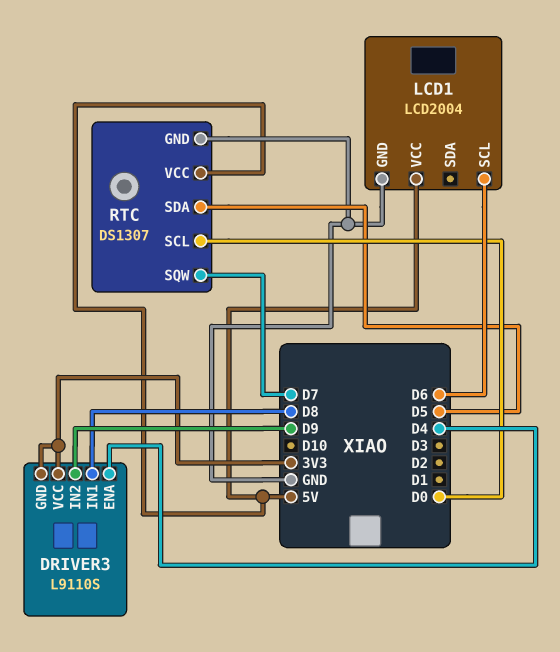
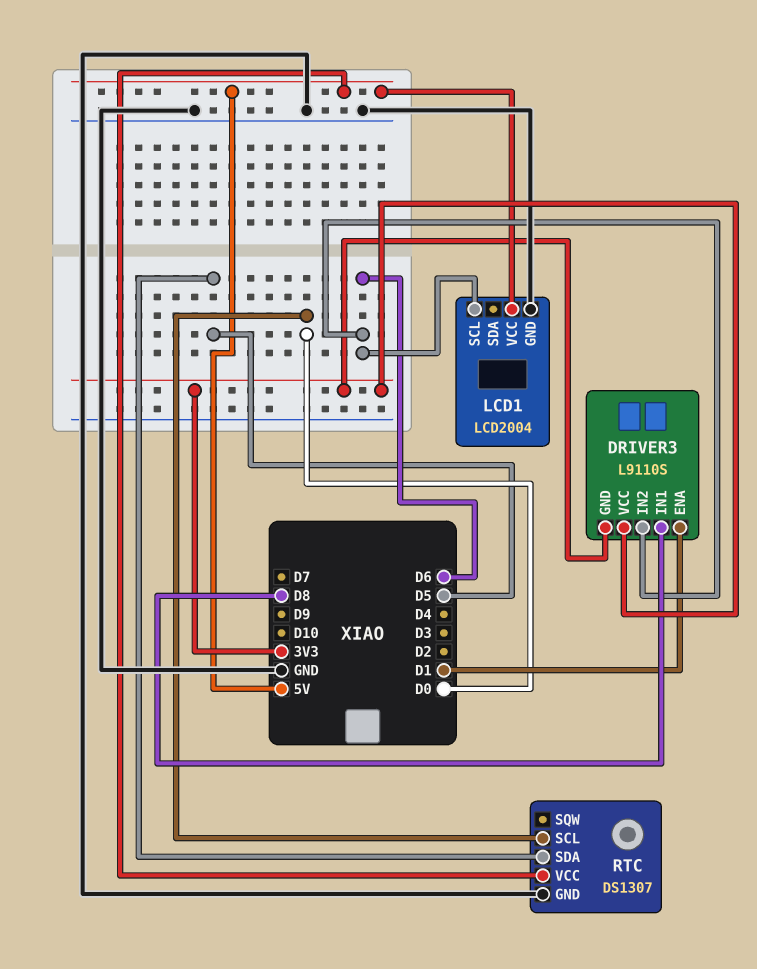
DRIVER3 pin ENA: D4 -> D1
DRIVER3 pin IN2: D9 -> D6
RTC pin SQW: D7 -> none

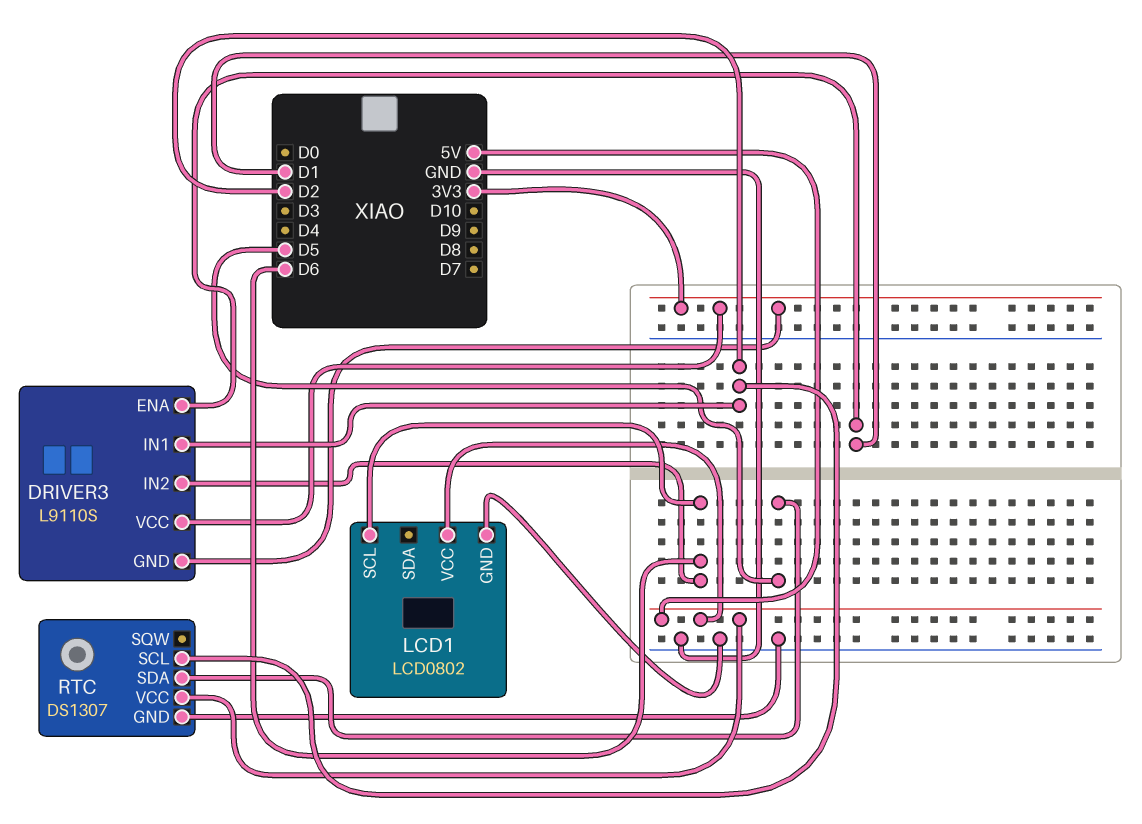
DRIVER3 pin IN1: D8 -> D2
LCD1: LCD2004 -> LCD0802
RTC pin SCL: D0 -> D2

